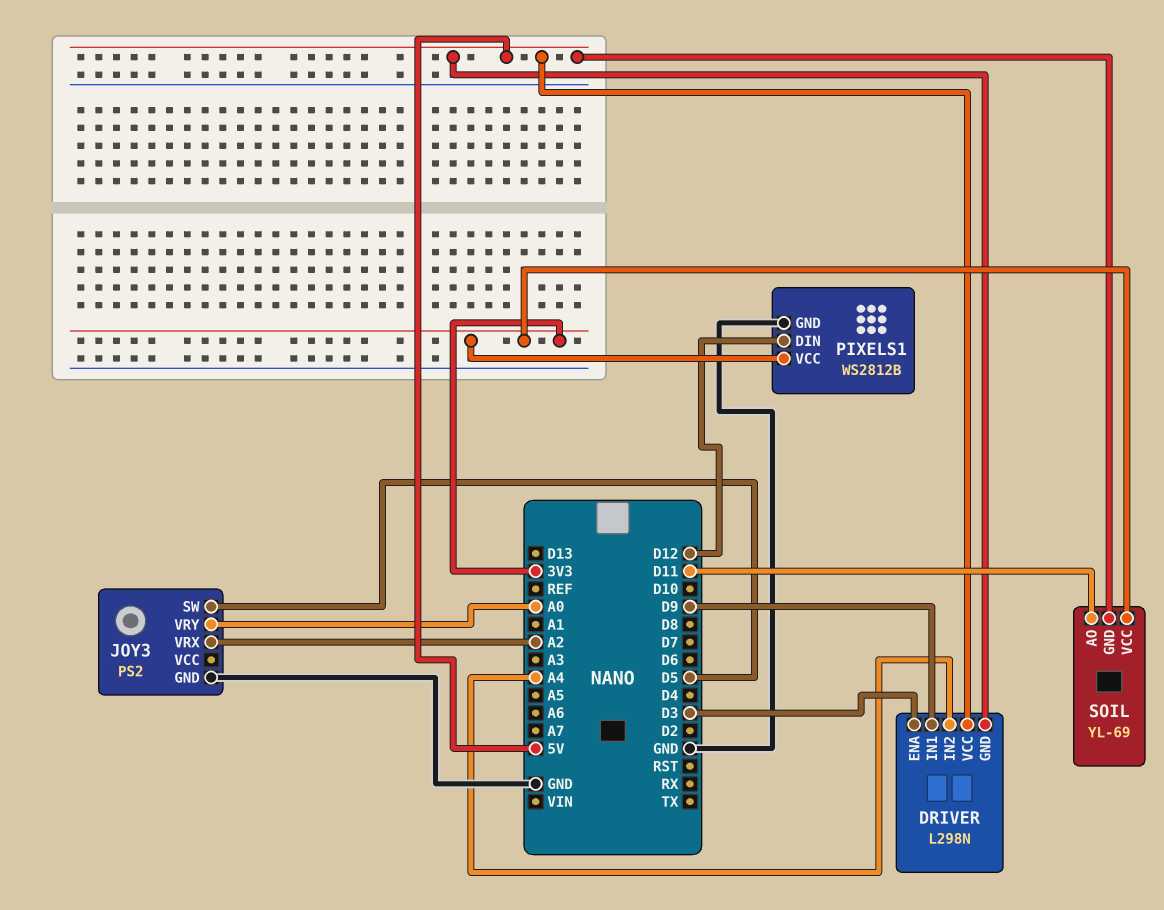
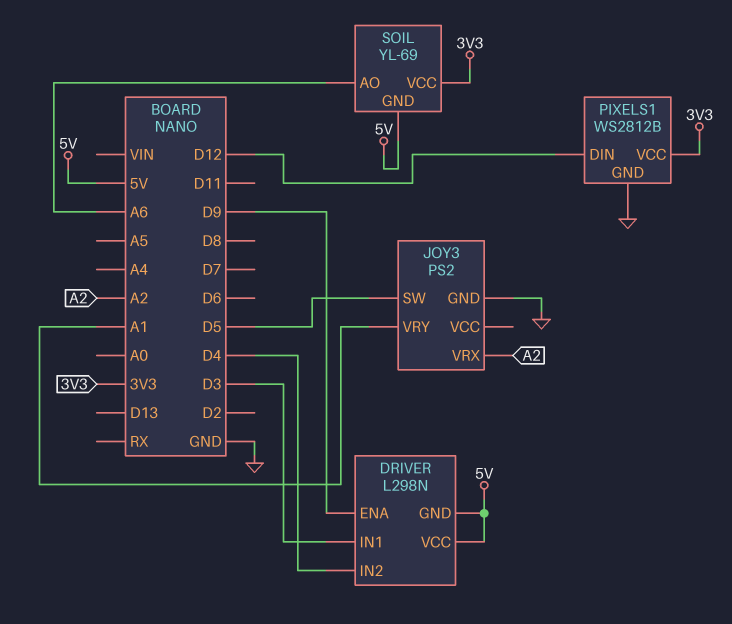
DRIVER pin ENA: D3 -> D9
DRIVER pin IN1: D9 -> D3
DRIVER pin IN2: A4 -> D4
JOY3 pin VRY: A0 -> A1
SOIL pin AO: D11 -> A6

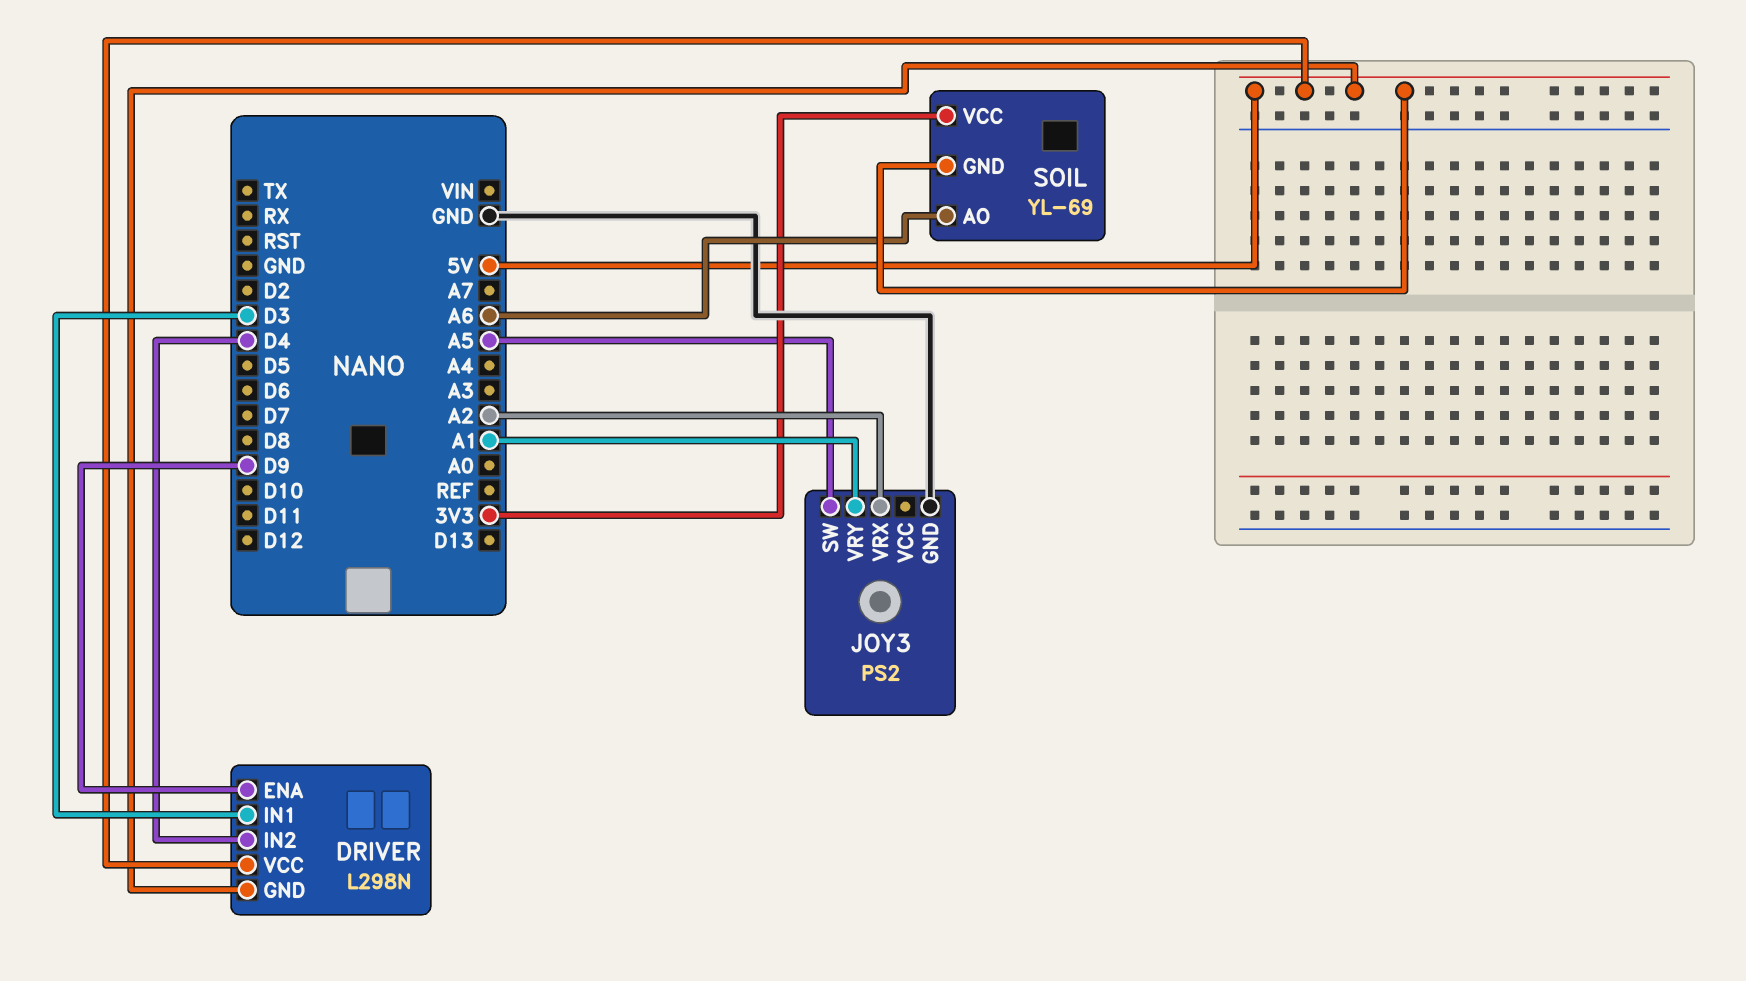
JOY3 pin SW: D5 -> A5
PIXELS1: WS2812B -> none
PIXELS1 pin DIN: D12 -> none
PIXELS1 pin GND: GND -> none
PIXELS1 pin VCC: 3V3 -> none

